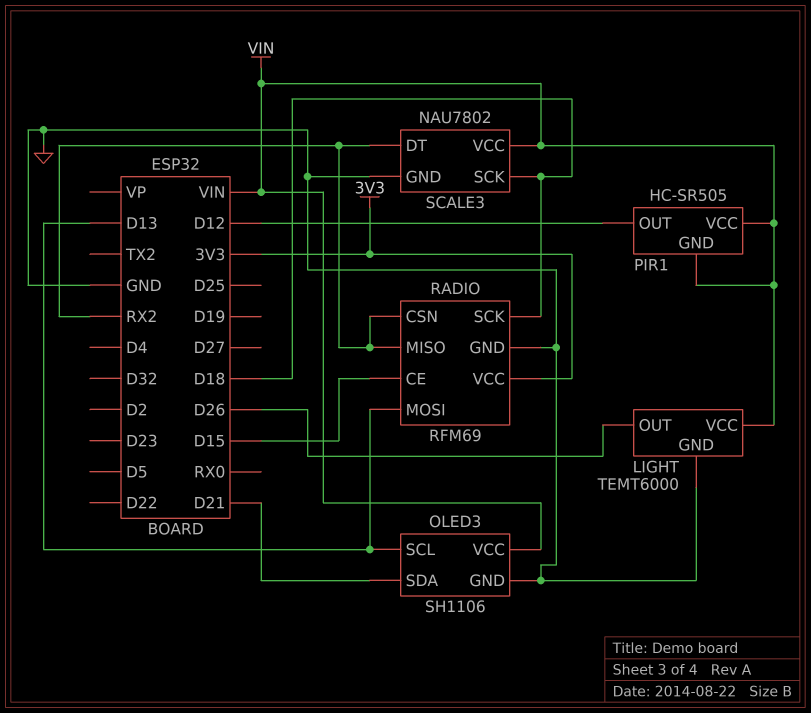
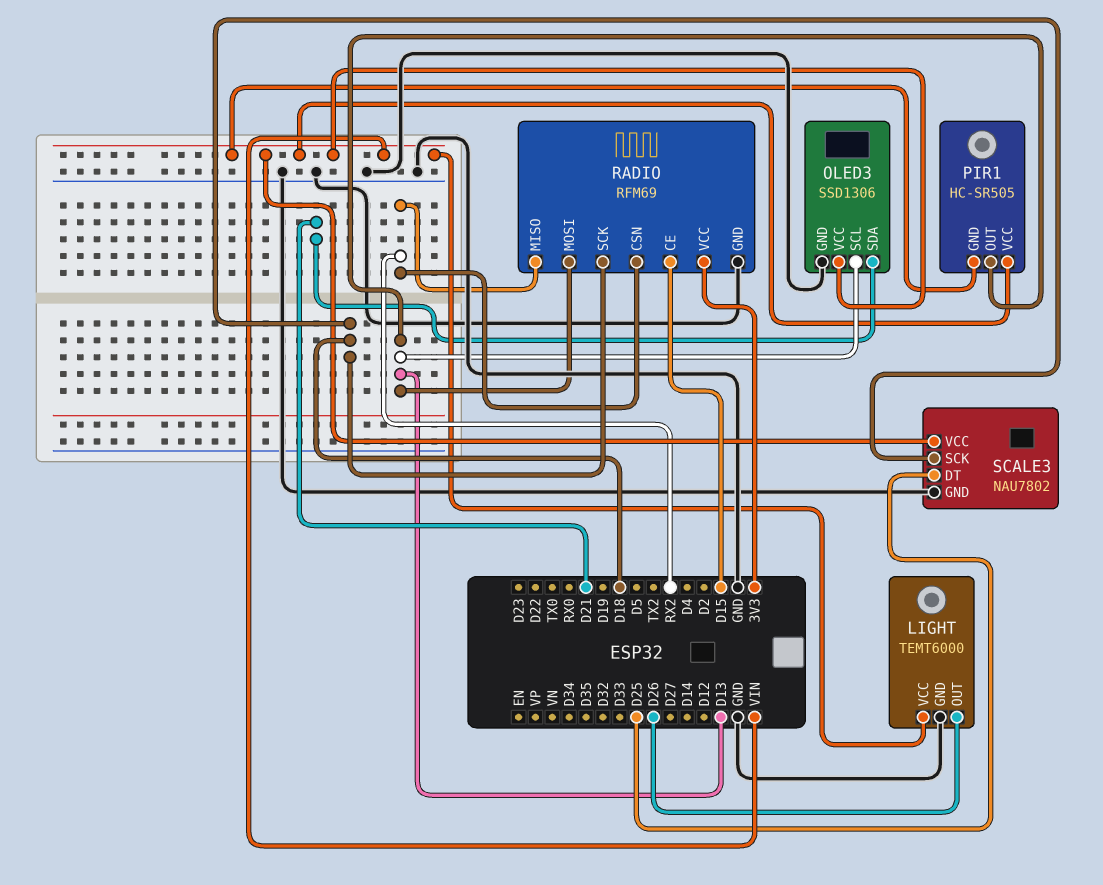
OLED3: SH1106 -> SSD1306
PIR1 pin OUT: D12 -> D13
SCALE3 pin DT: RX2 -> D25

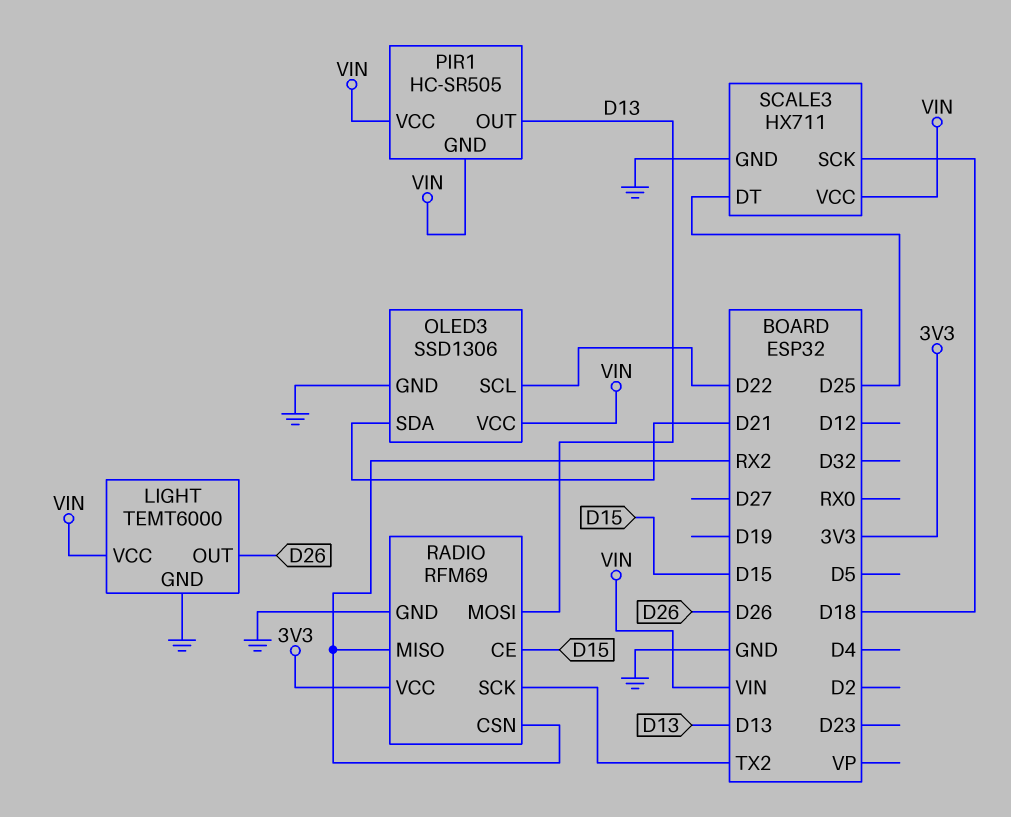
OLED3 pin SCL: D13 -> D22
RADIO pin SCK: D18 -> TX2
SCALE3: NAU7802 -> HX711

